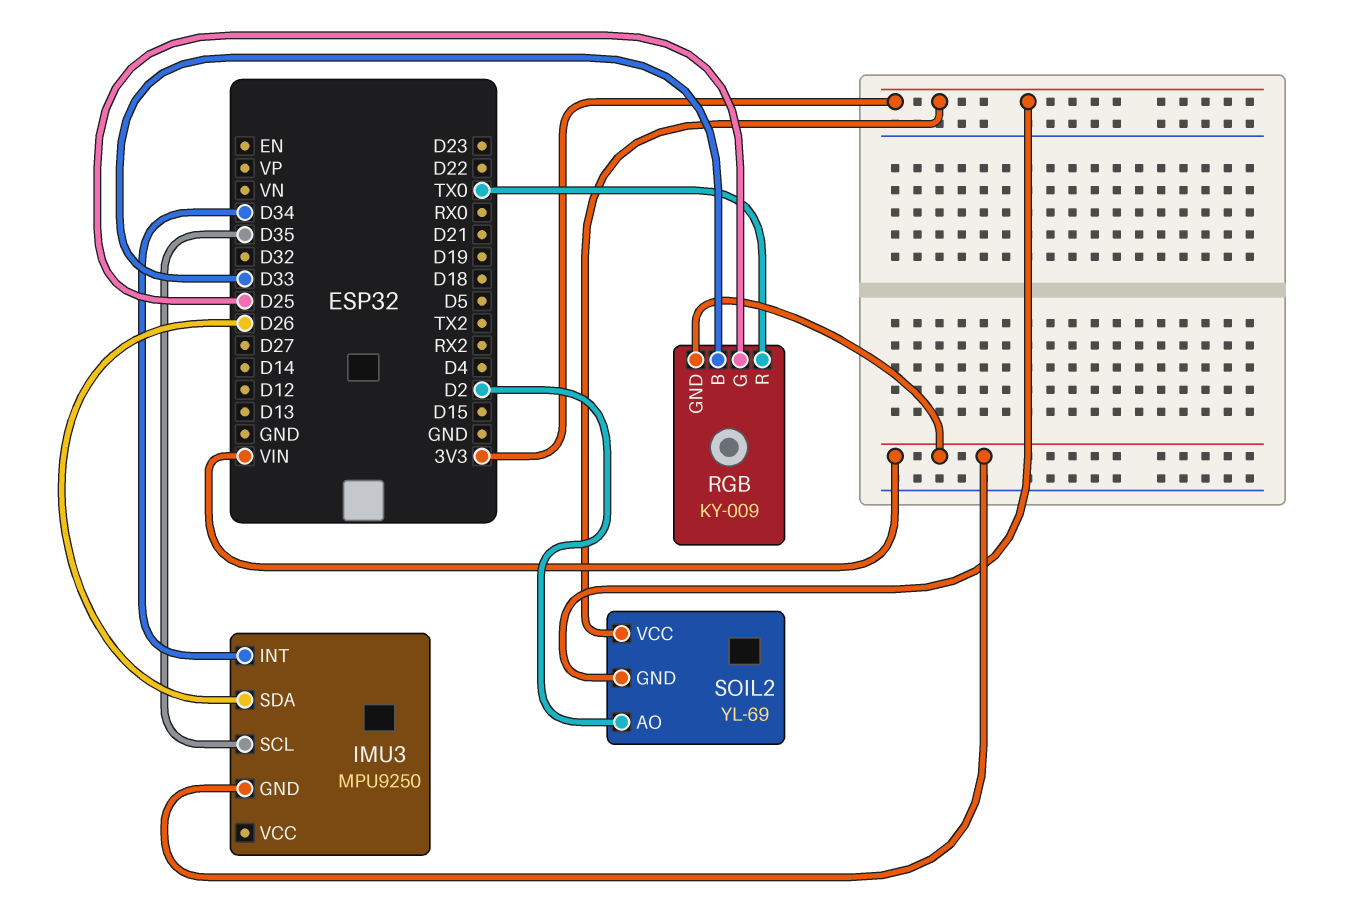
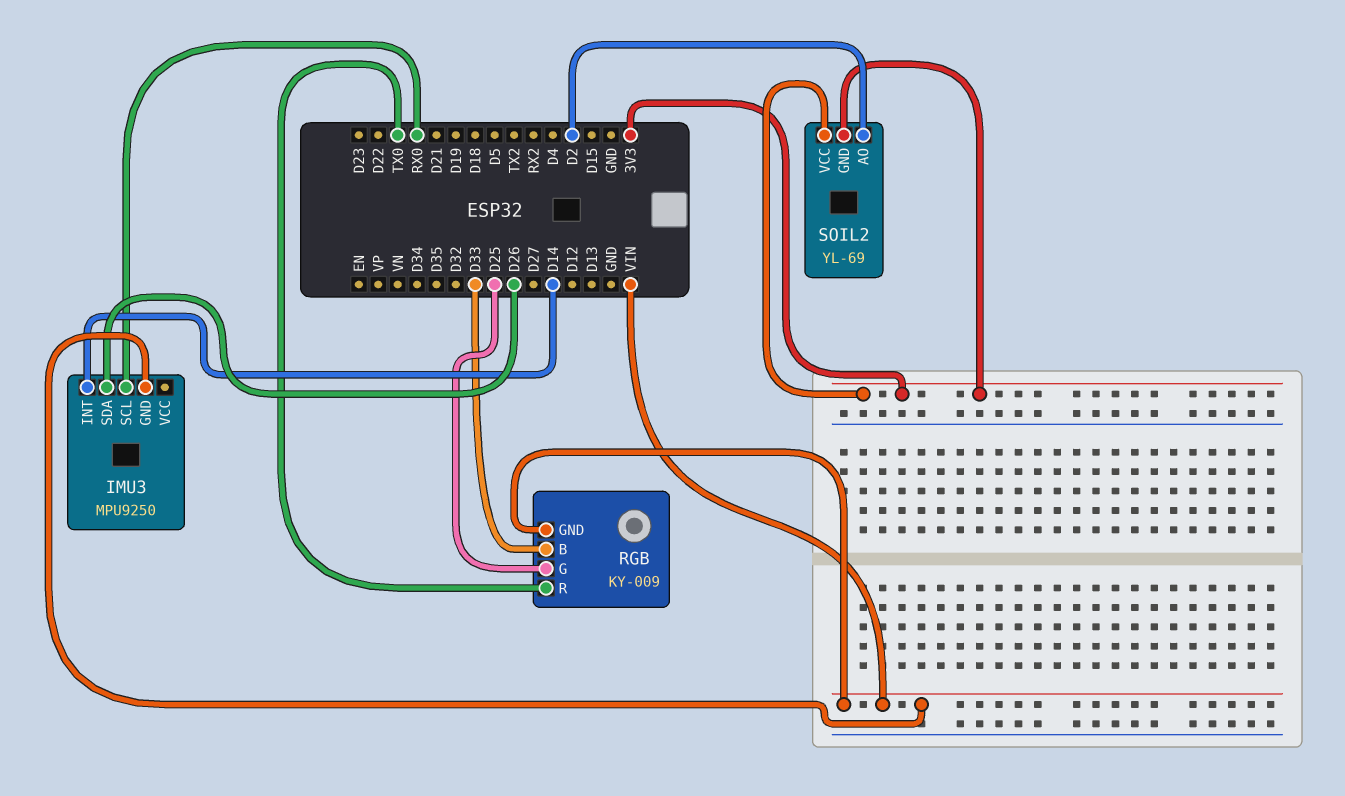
IMU3 pin INT: D34 -> D14
IMU3 pin SCL: D35 -> RX0

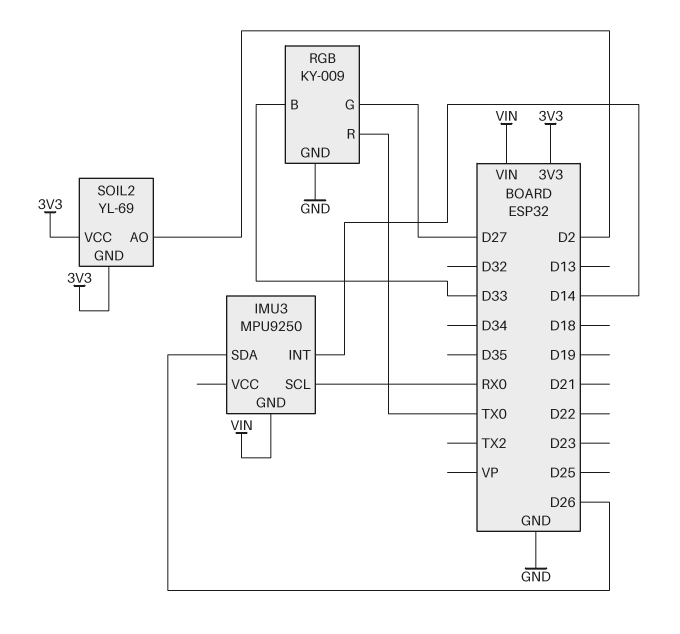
RGB pin G: D25 -> D27
RGB pin GND: VIN -> GND

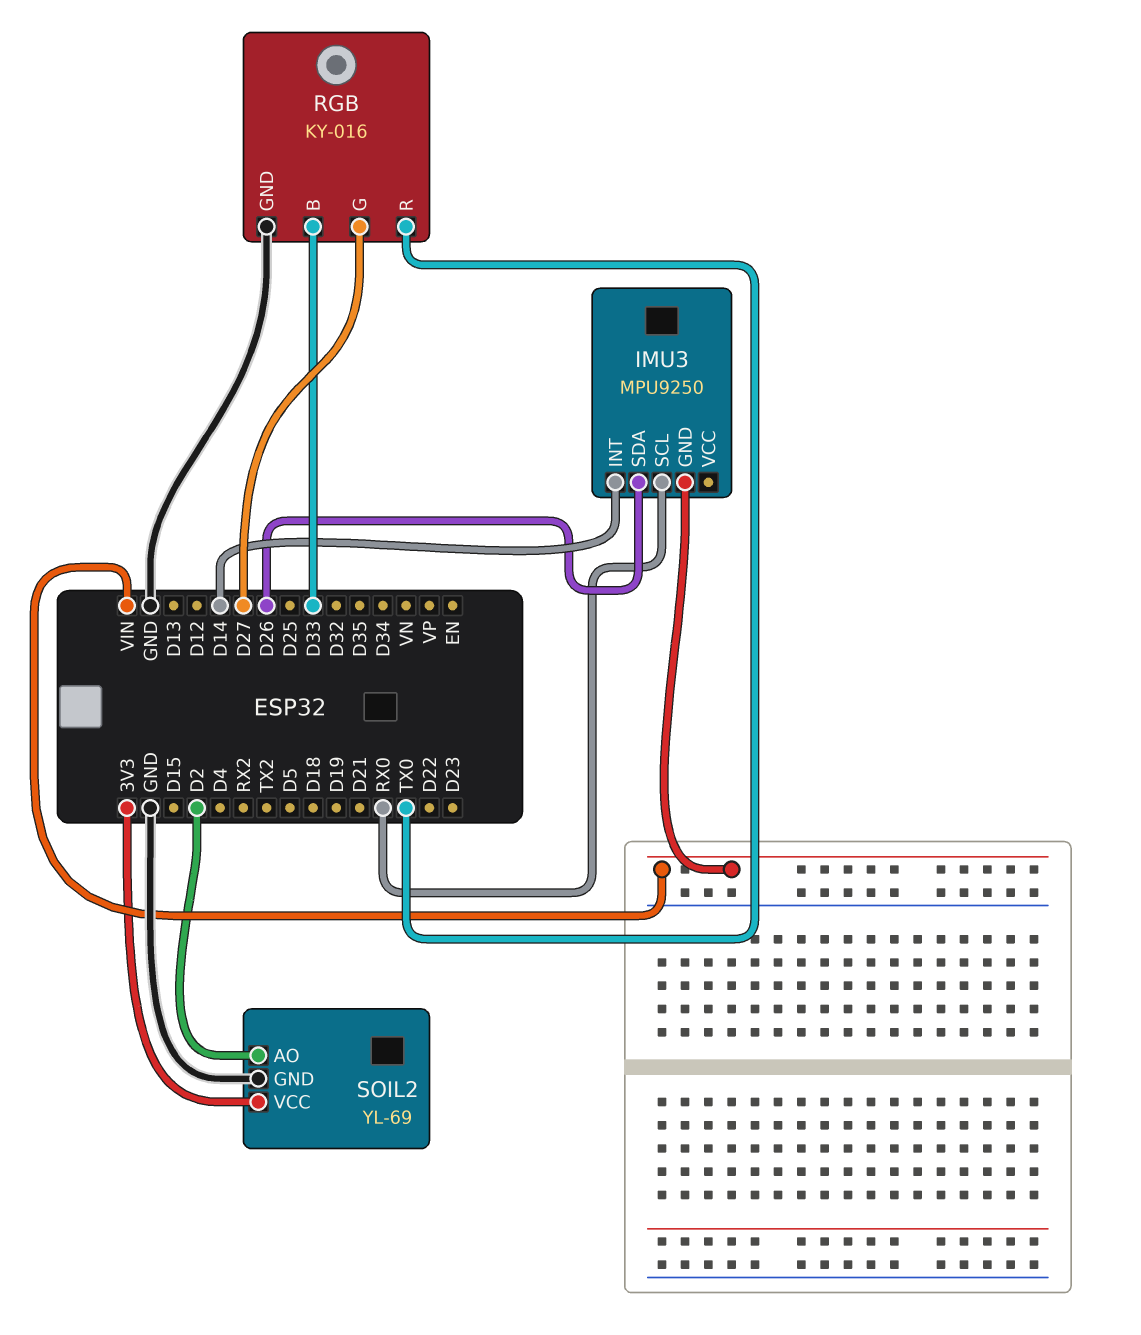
RGB: KY-009 -> KY-016
SOIL2 pin GND: 3V3 -> GND

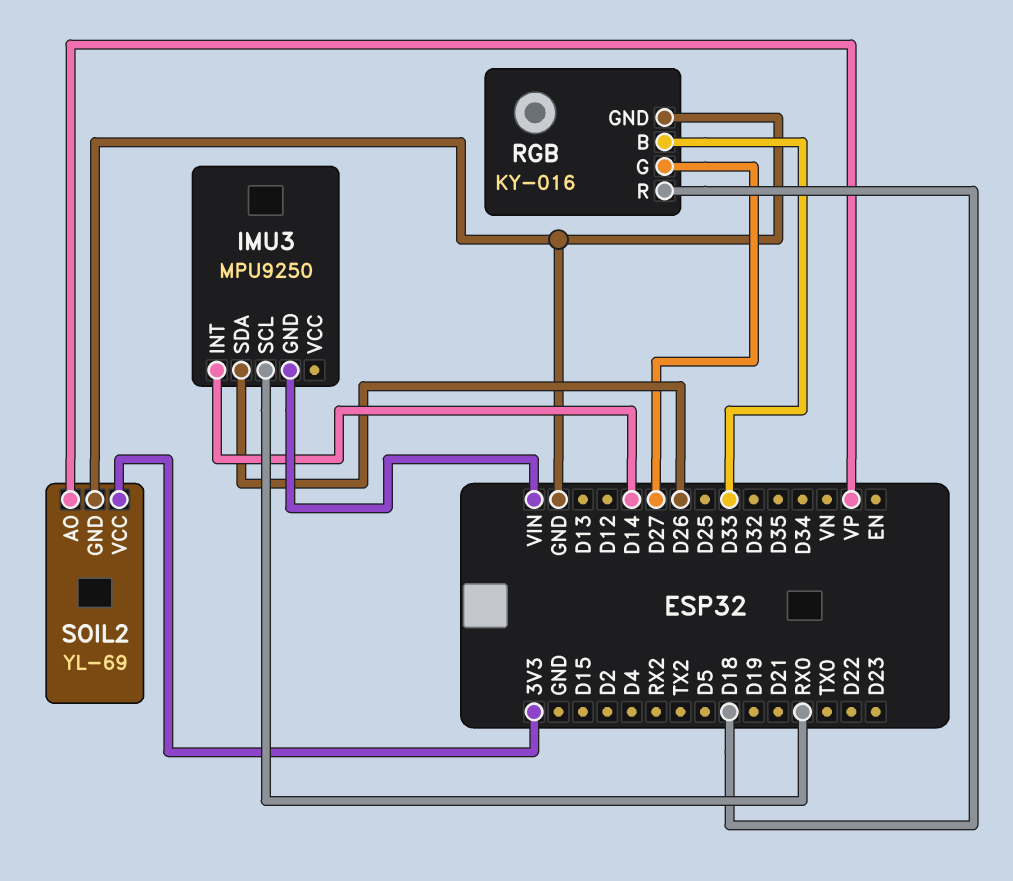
RGB pin R: TX0 -> D18
SOIL2 pin AO: D2 -> VP

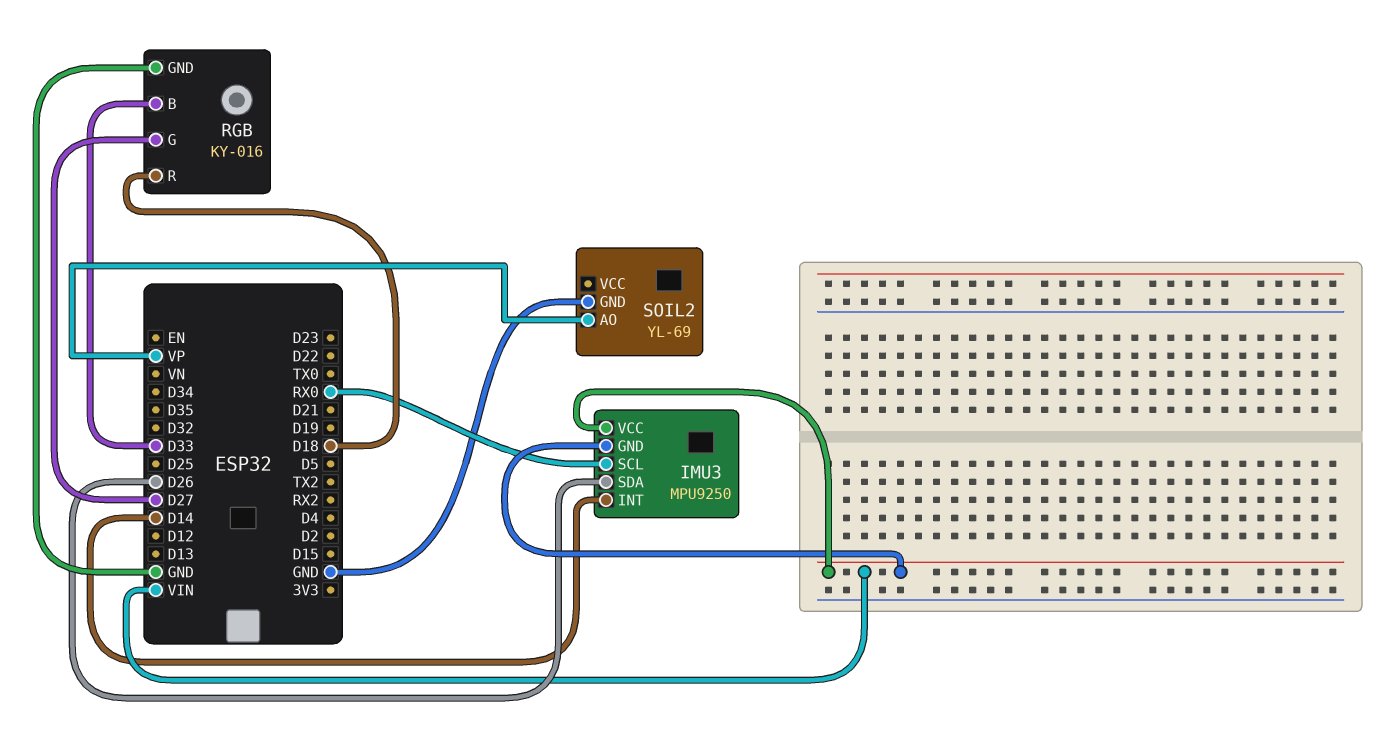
IMU3 pin VCC: none -> VIN
SOIL2 pin VCC: 3V3 -> none

